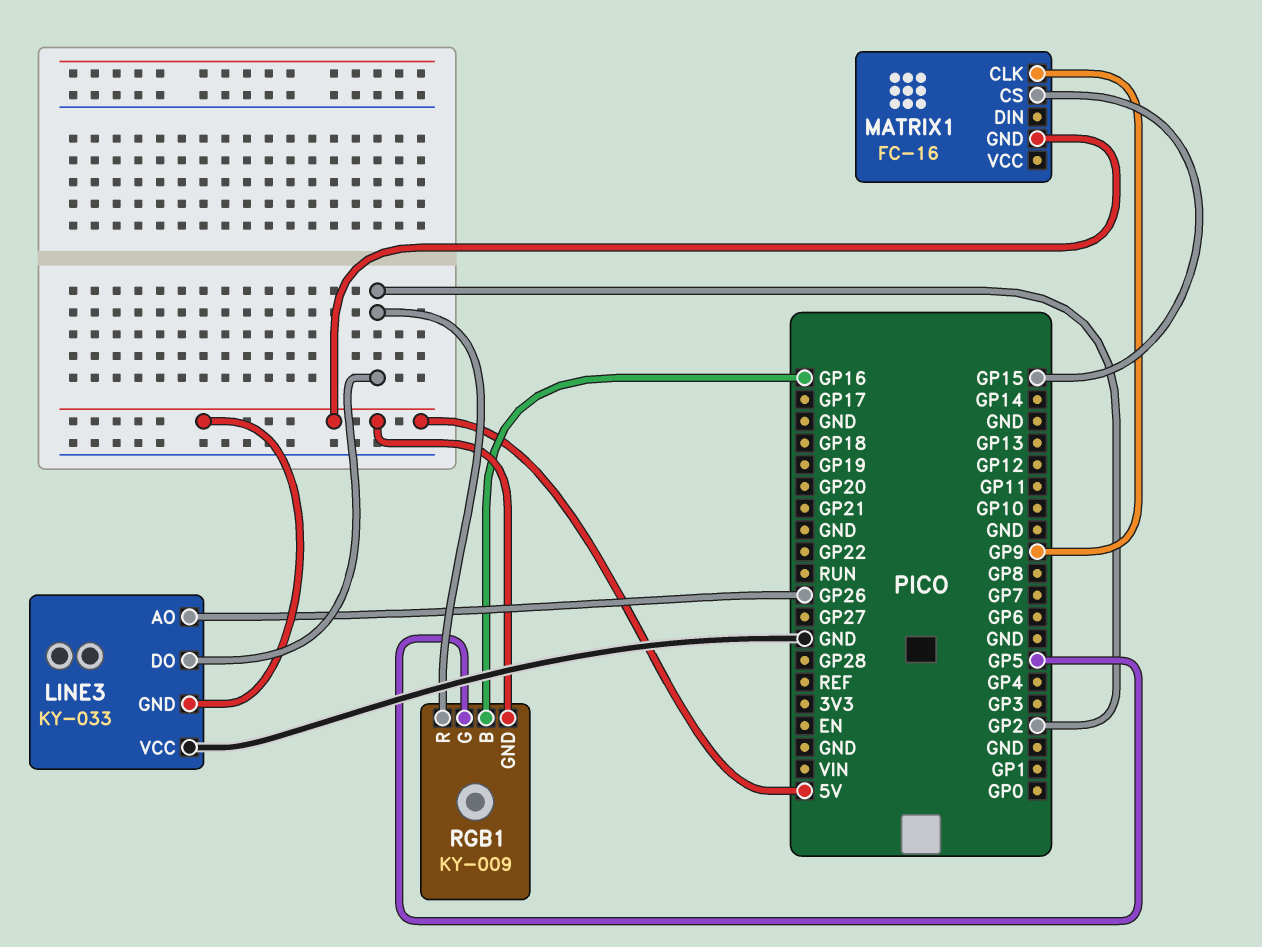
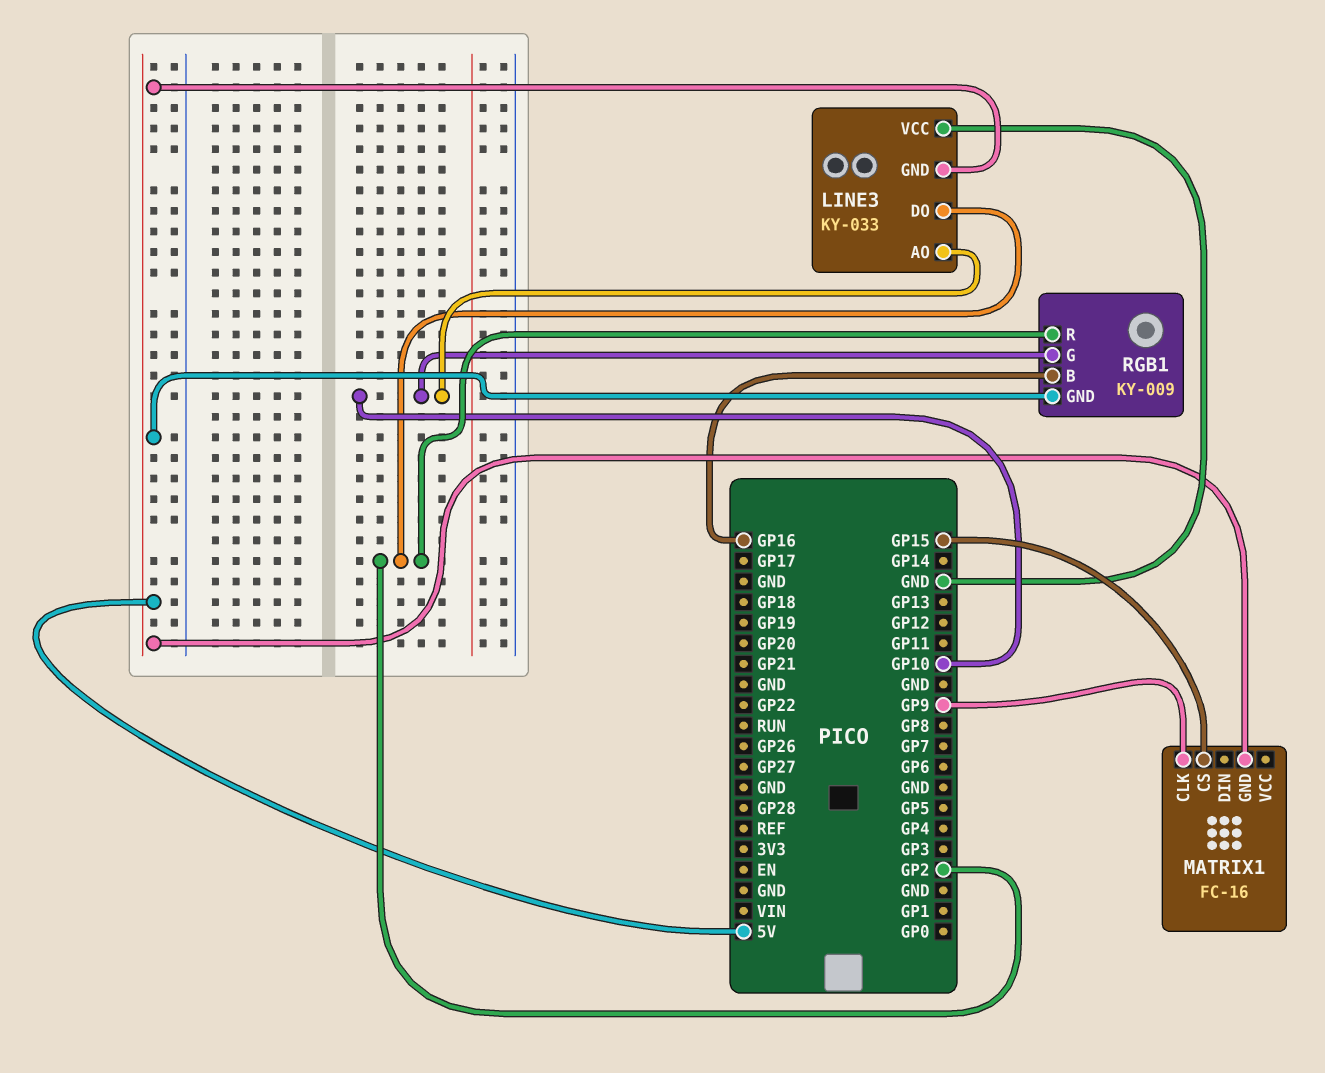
LINE3 pin AO: GP26 -> GP10
RGB1 pin G: GP5 -> GP10

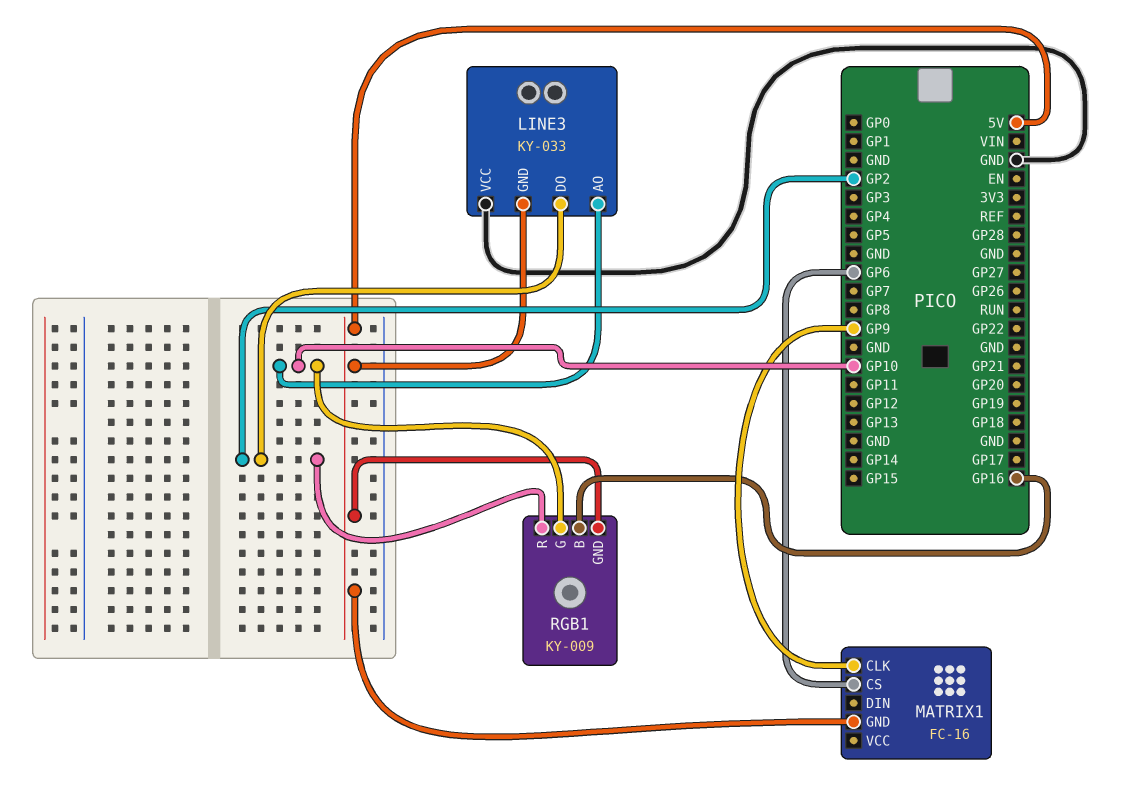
MATRIX1 pin CS: GP15 -> GP6

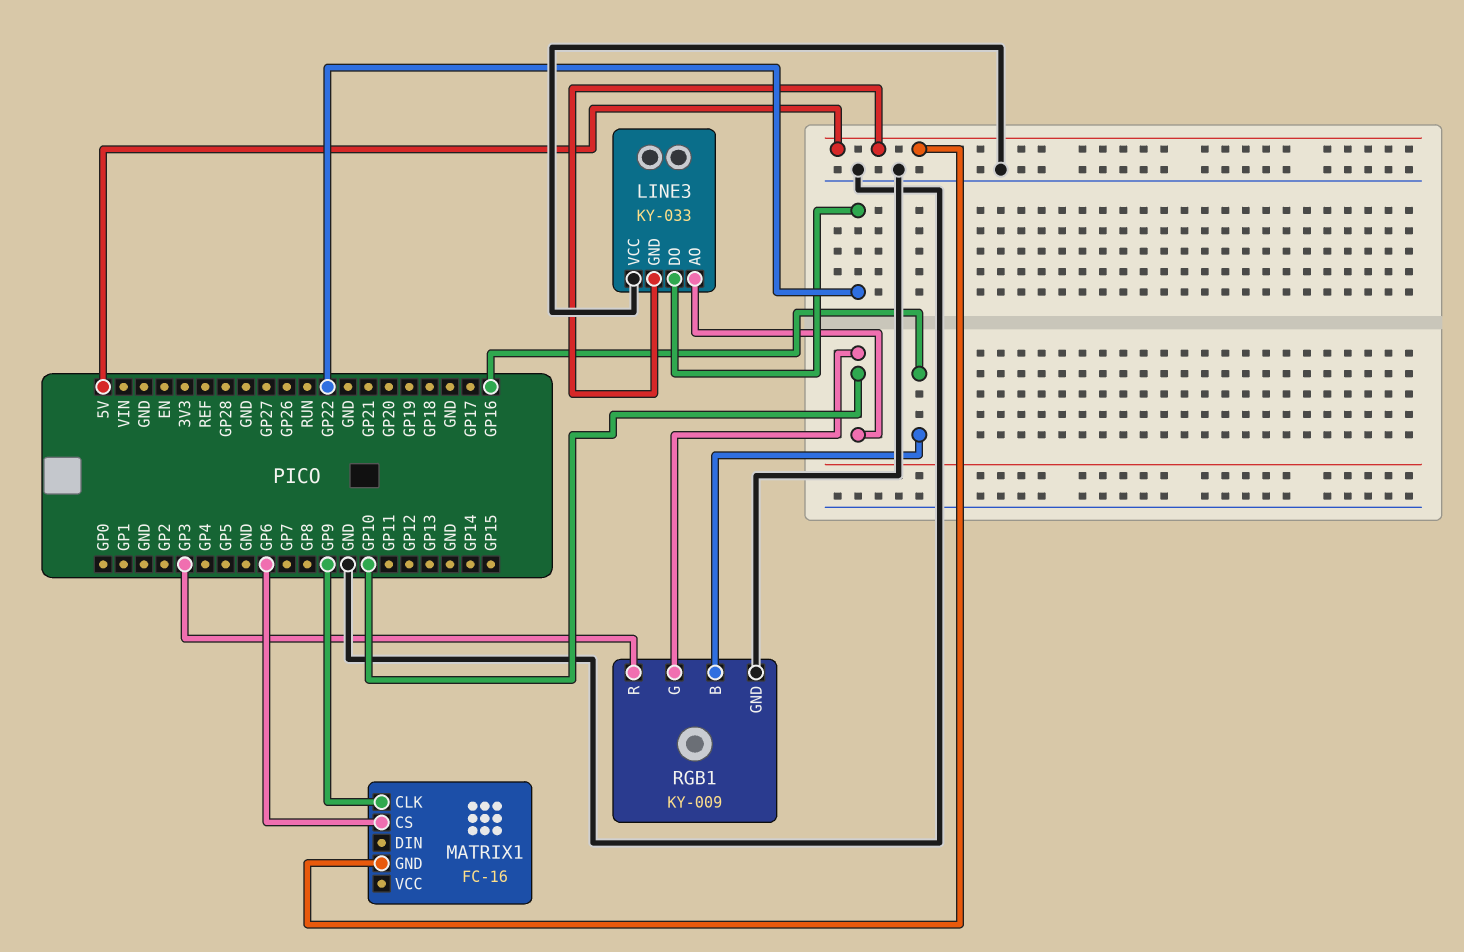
LINE3 pin DO: GP2 -> GP22
RGB1 pin GND: 5V -> GND
RGB1 pin R: GP2 -> GP3

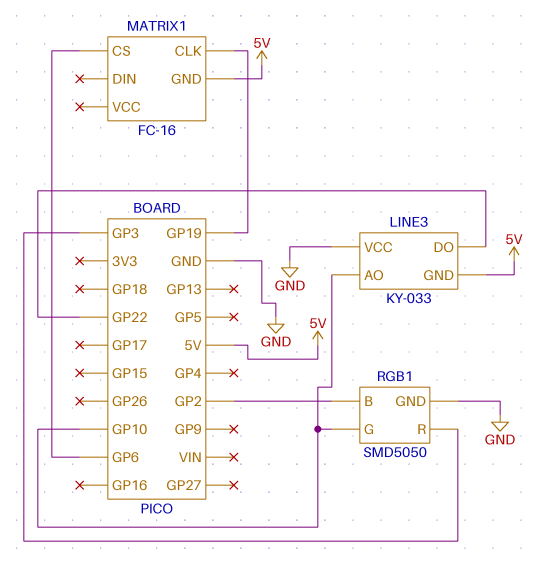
MATRIX1 pin CLK: GP9 -> GP19
RGB1: KY-009 -> SMD5050
RGB1 pin B: GP16 -> GP2

